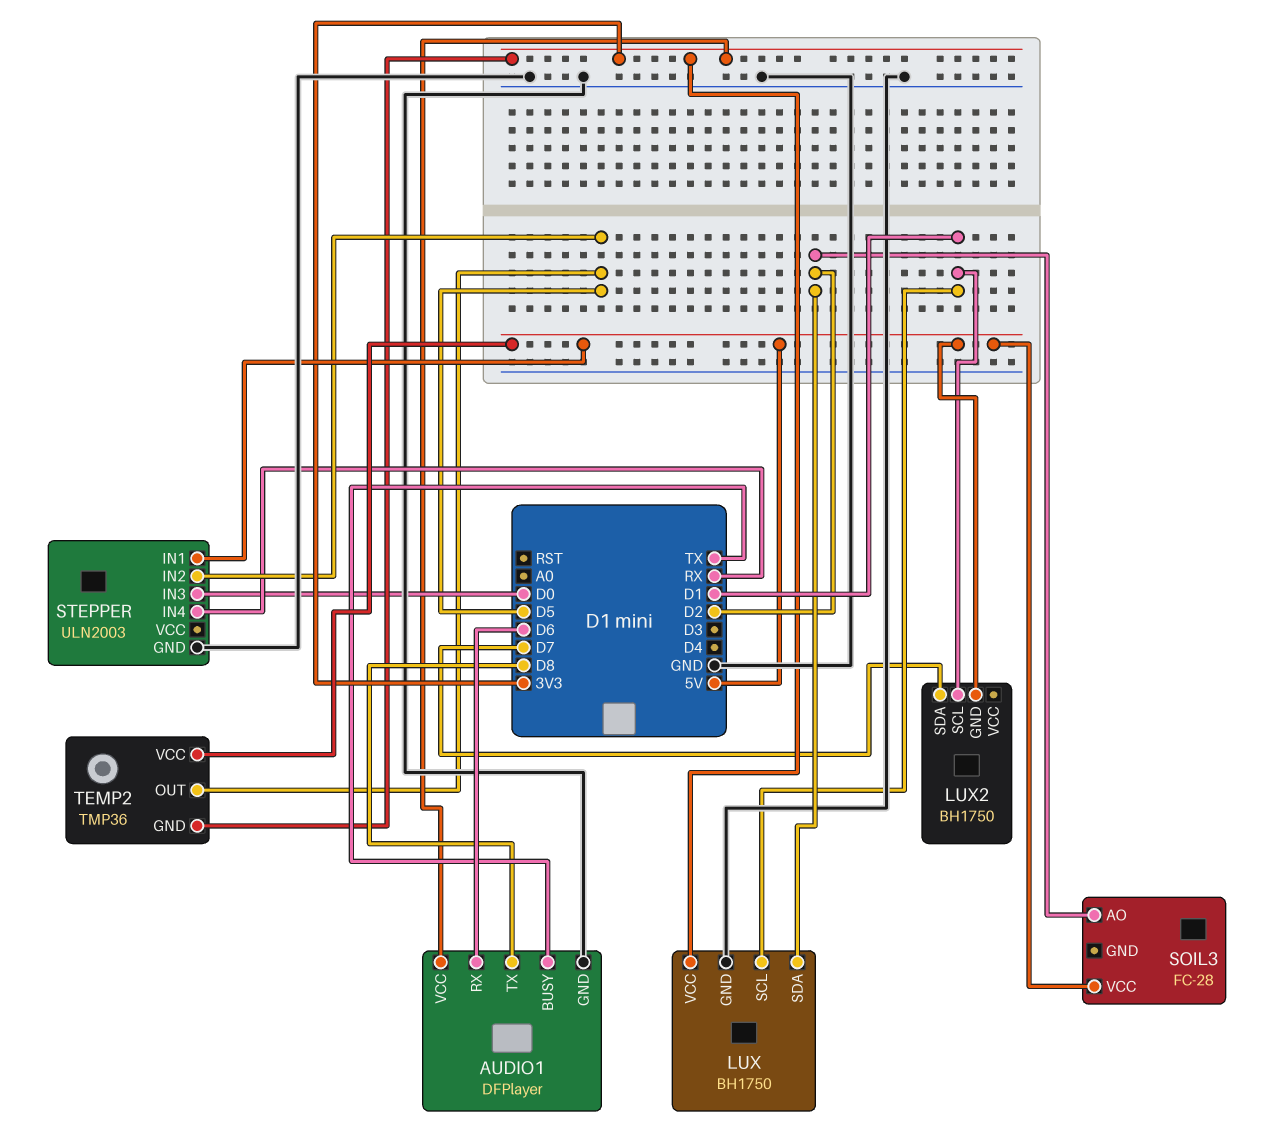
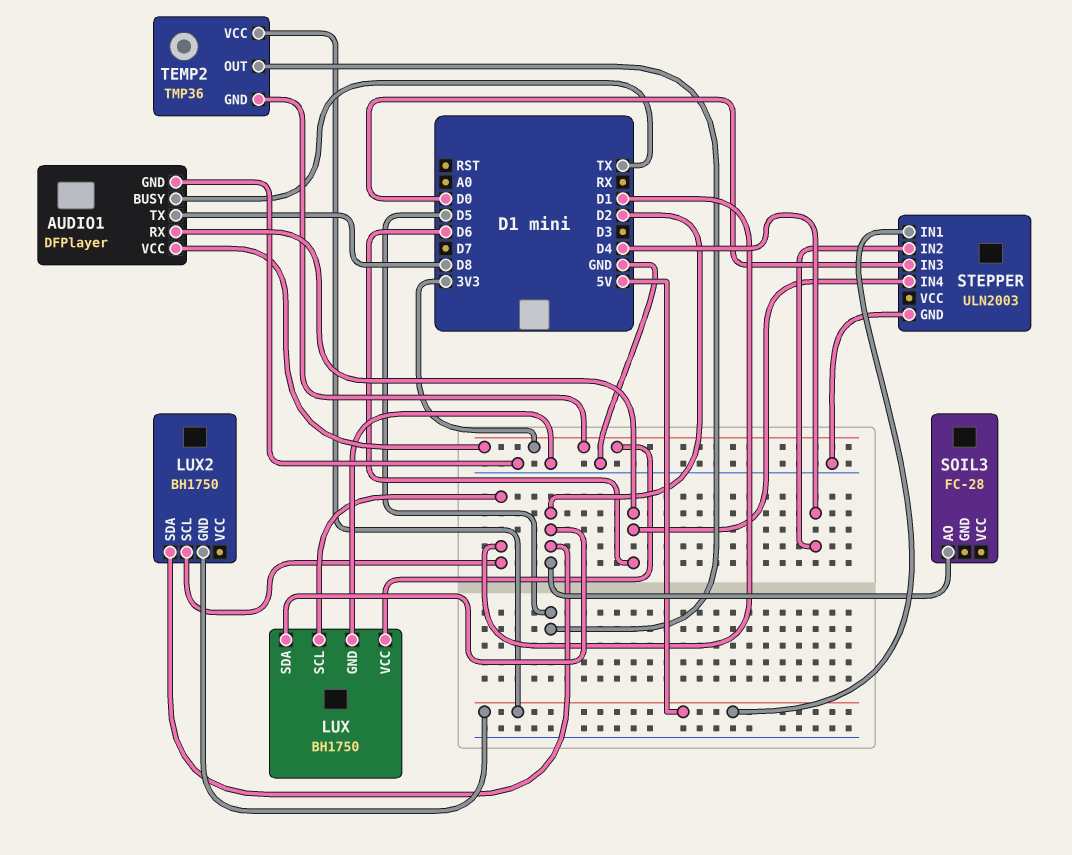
LUX2 pin SDA: D7 -> D2
SOIL3 pin VCC: 5V -> none
STEPPER pin IN2: D5 -> D4
STEPPER pin IN4: RX -> D6

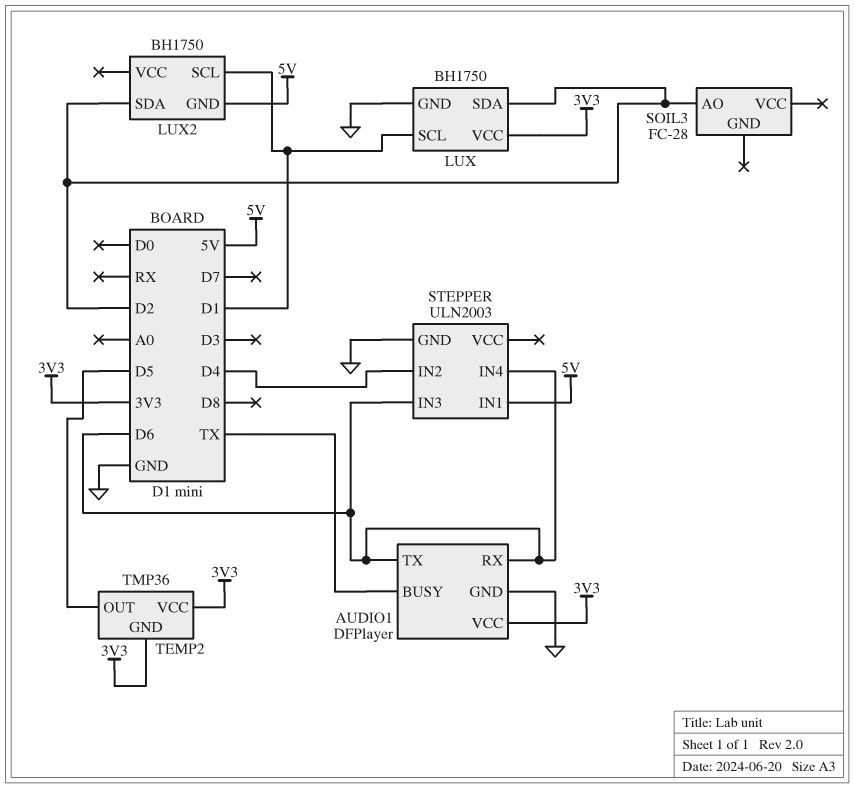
AUDIO1 pin TX: D8 -> D6
STEPPER pin IN3: D0 -> D6
TEMP2 pin VCC: 5V -> 3V3

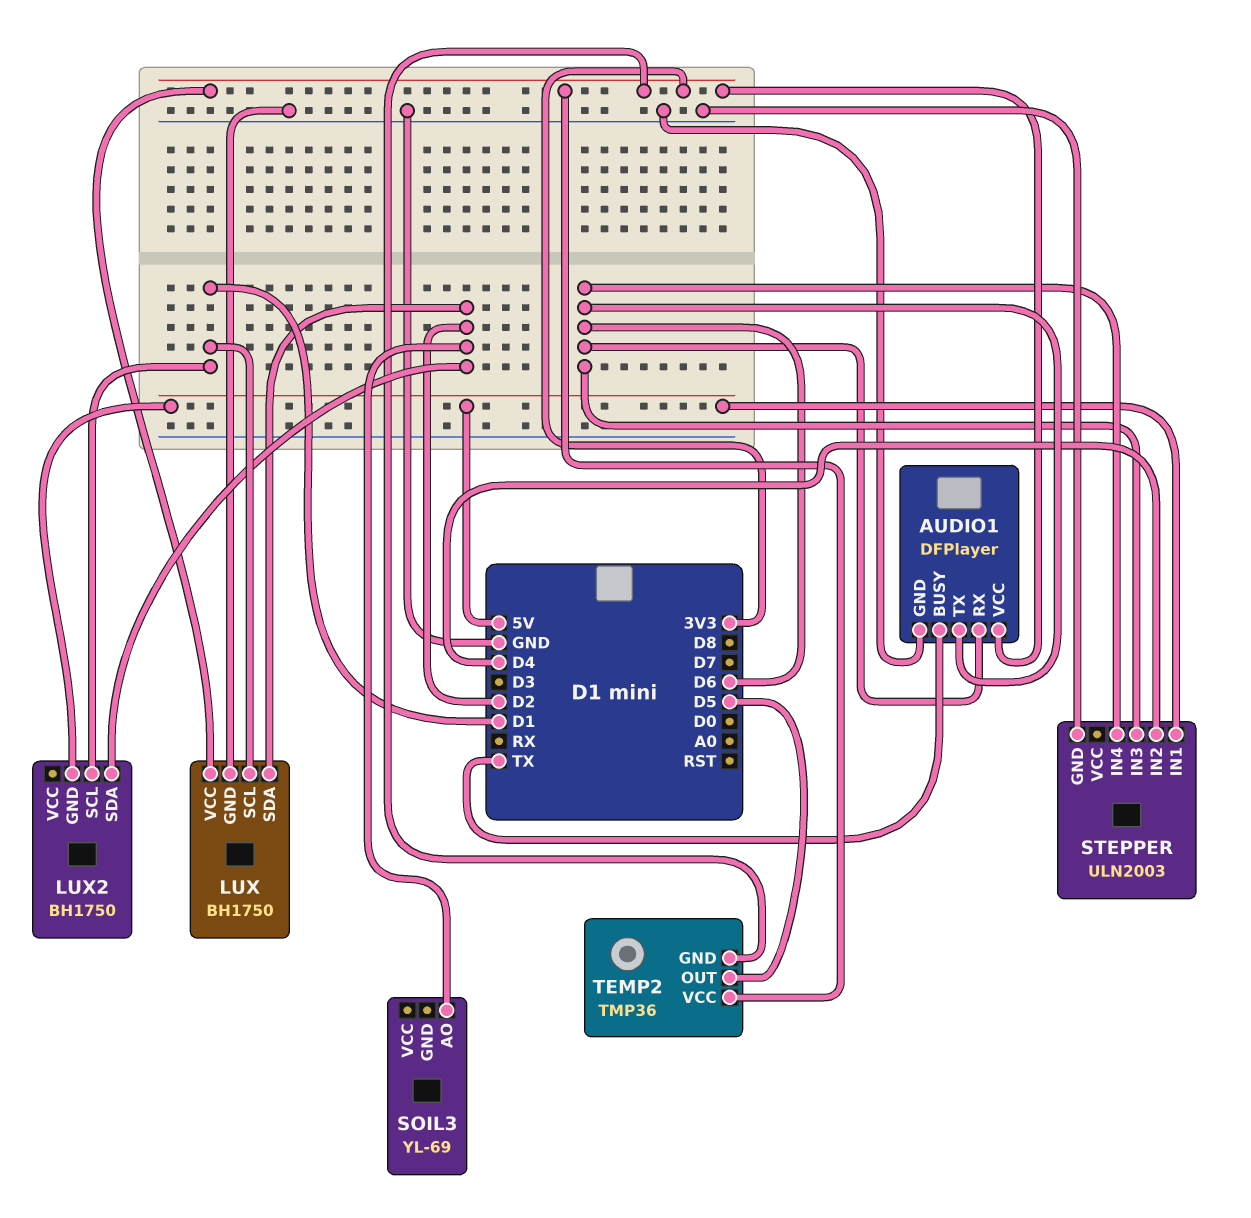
SOIL3: FC-28 -> YL-69

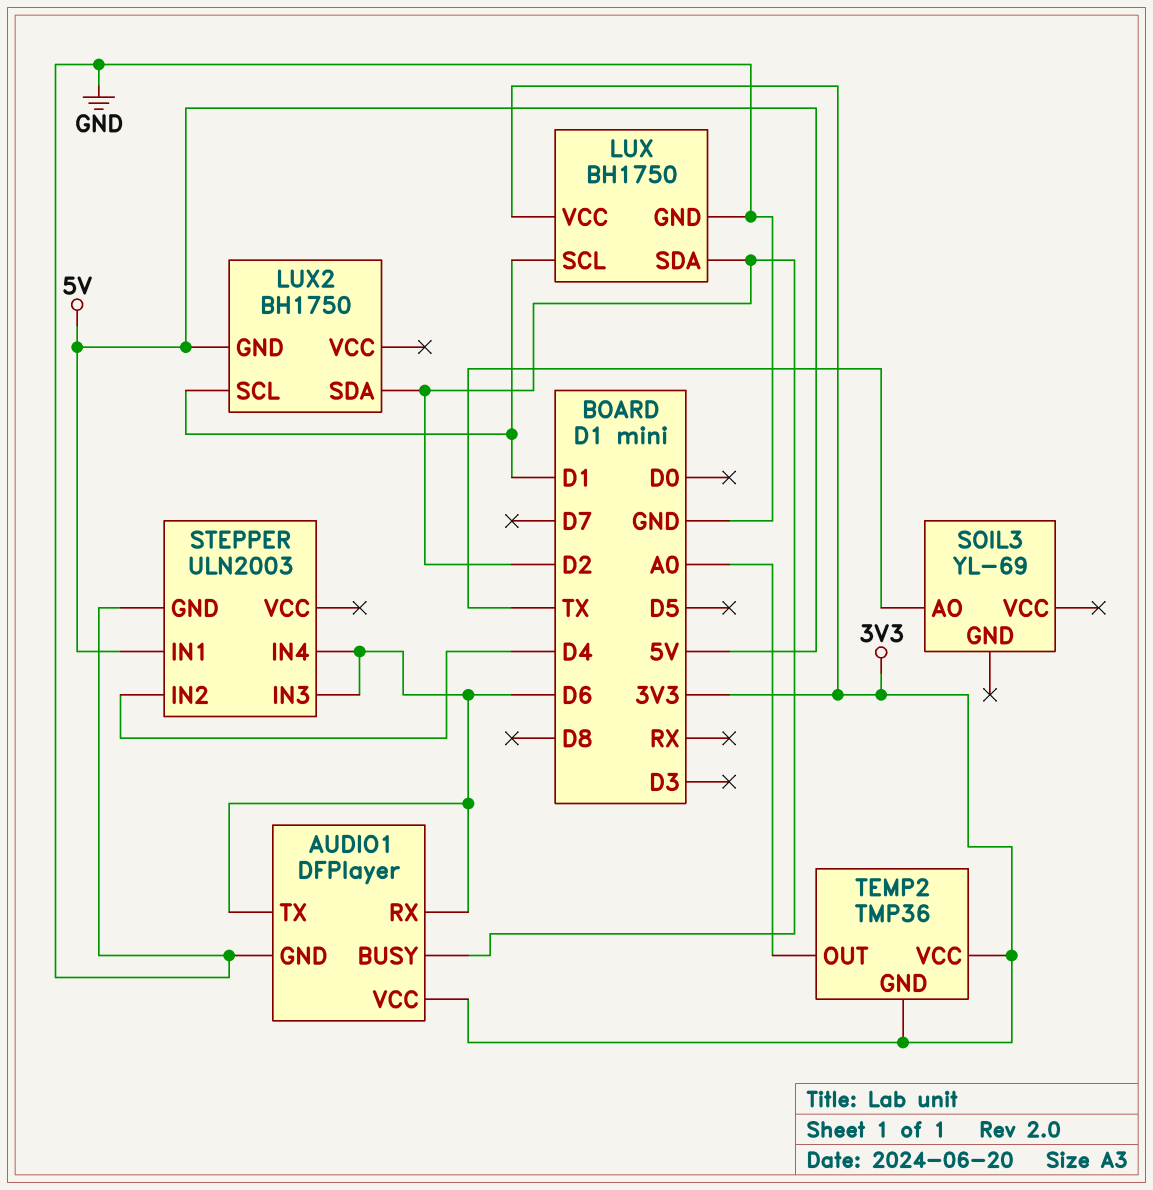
AUDIO1 pin BUSY: TX -> D2
SOIL3 pin AO: D2 -> TX
TEMP2 pin OUT: D5 -> A0

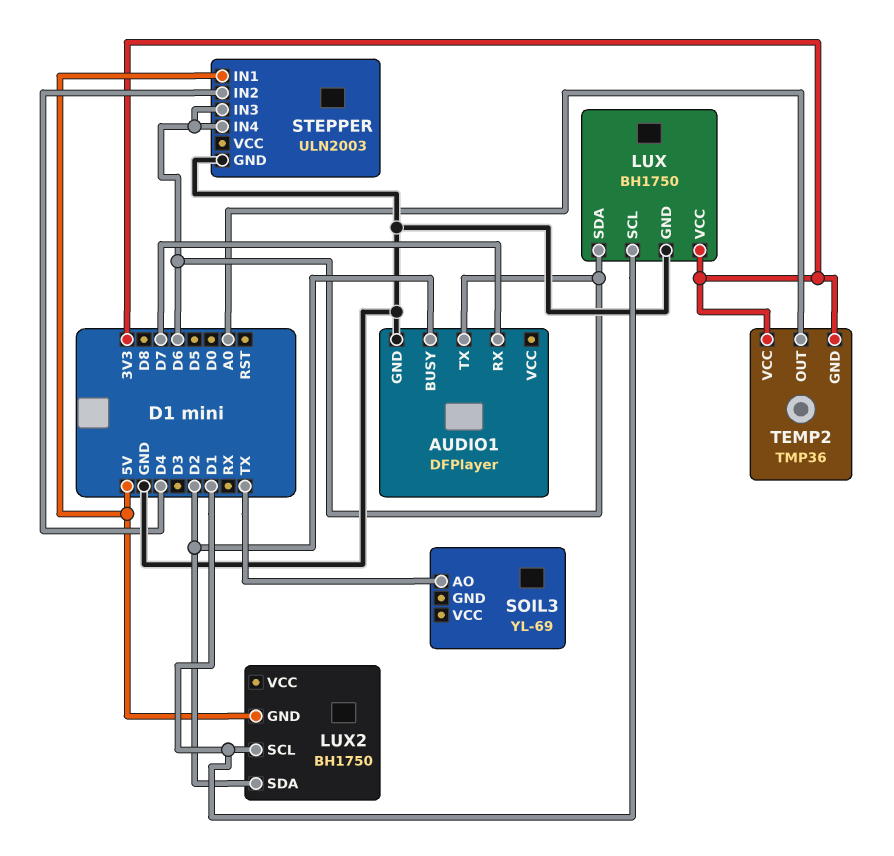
AUDIO1 pin RX: D6 -> D7
AUDIO1 pin VCC: 3V3 -> none
LUX pin SDA: D2 -> D6

